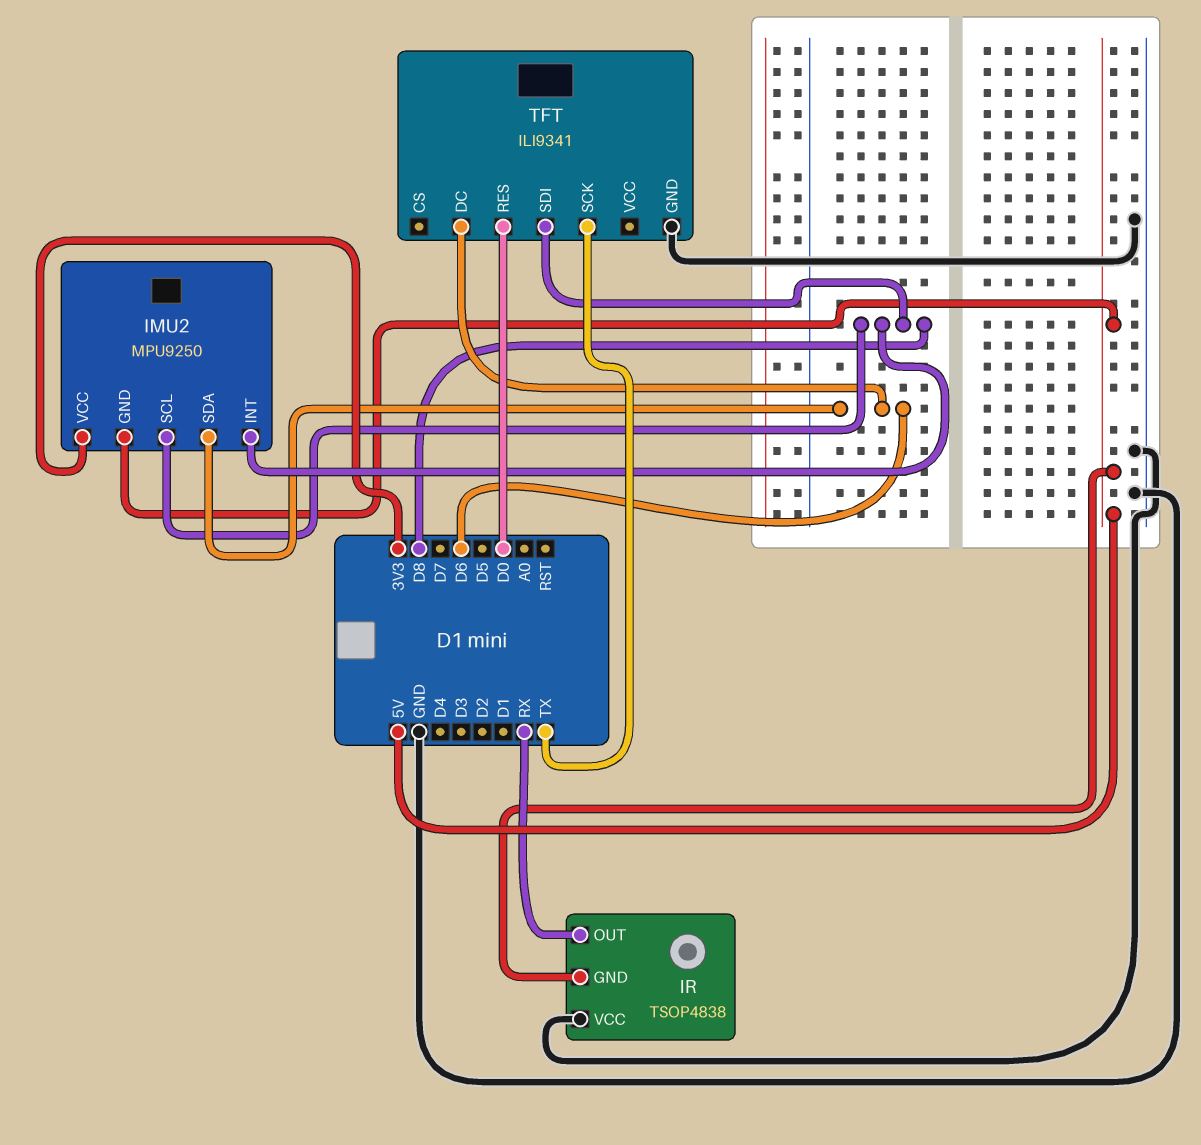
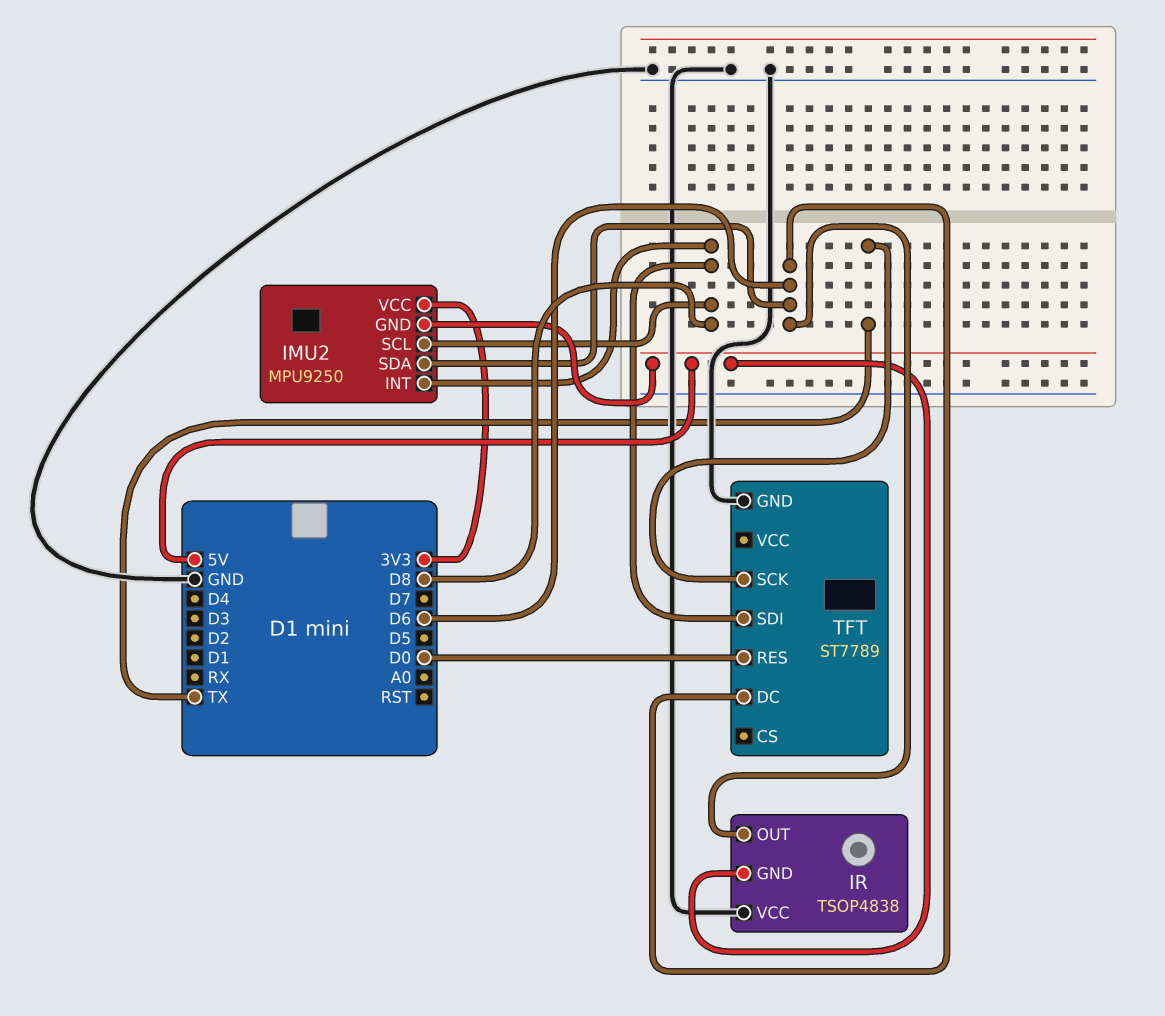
IR pin OUT: RX -> D6
TFT: ILI9341 -> ST7789

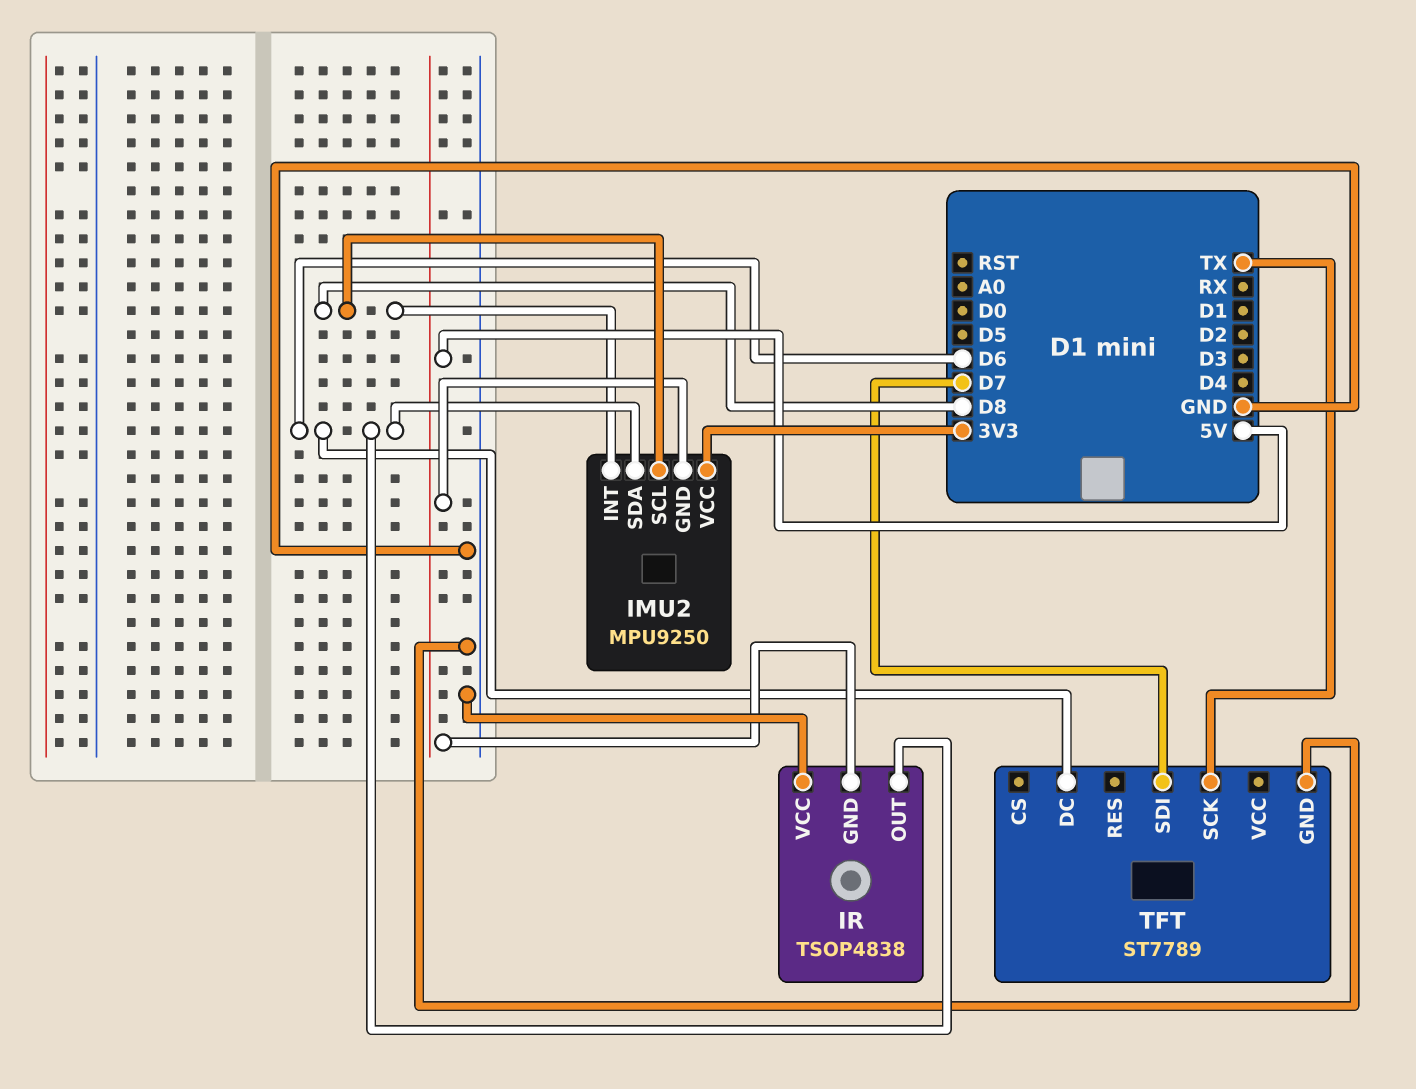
TFT pin RES: D0 -> none
TFT pin SDI: D8 -> D7

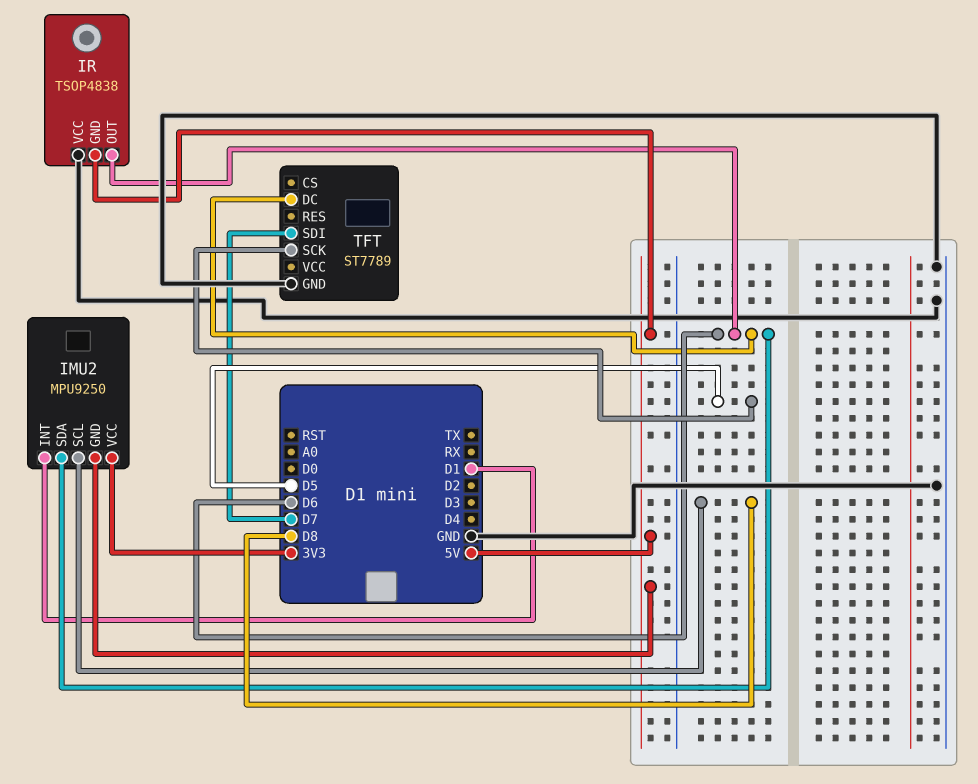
IMU2 pin INT: D8 -> D1
TFT pin SCK: TX -> D5

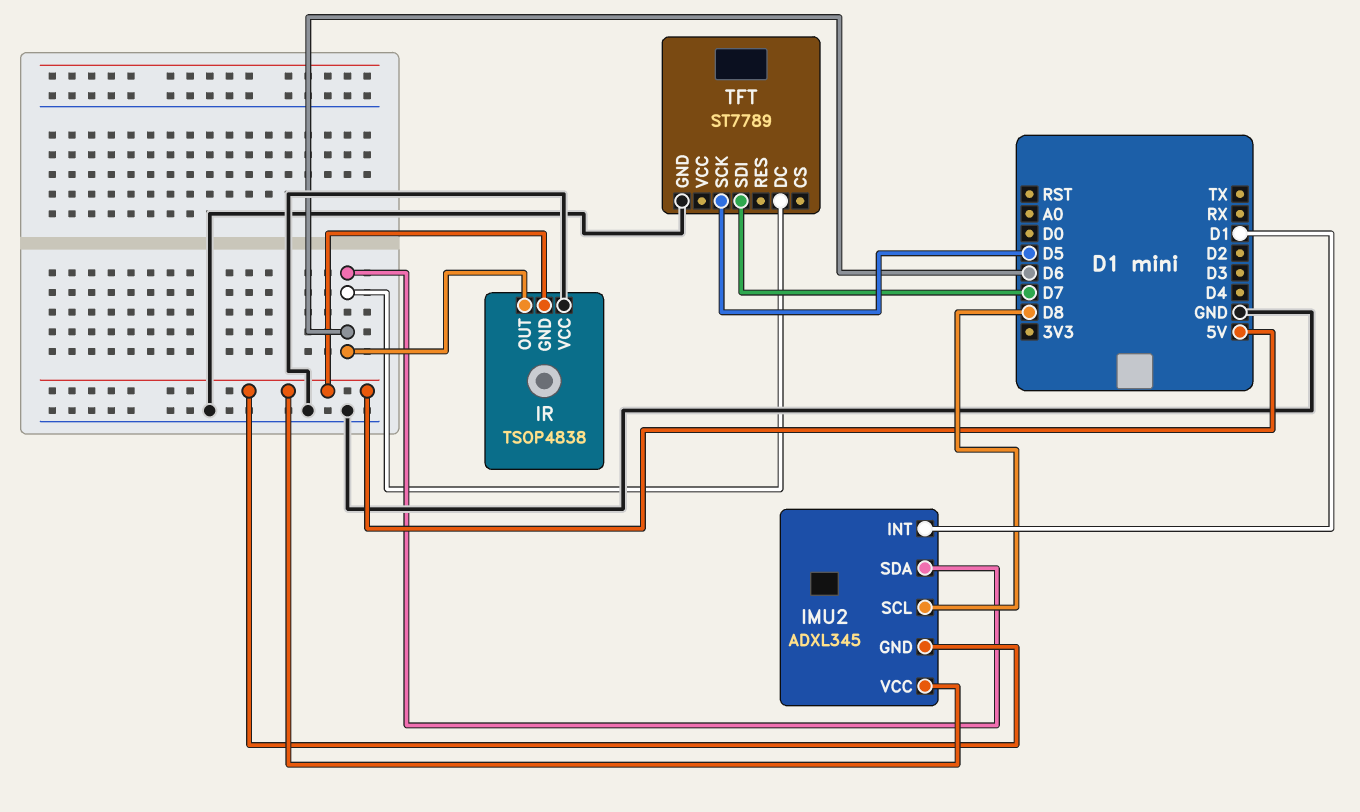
IMU2: MPU9250 -> ADXL345
IMU2 pin VCC: 3V3 -> 5V

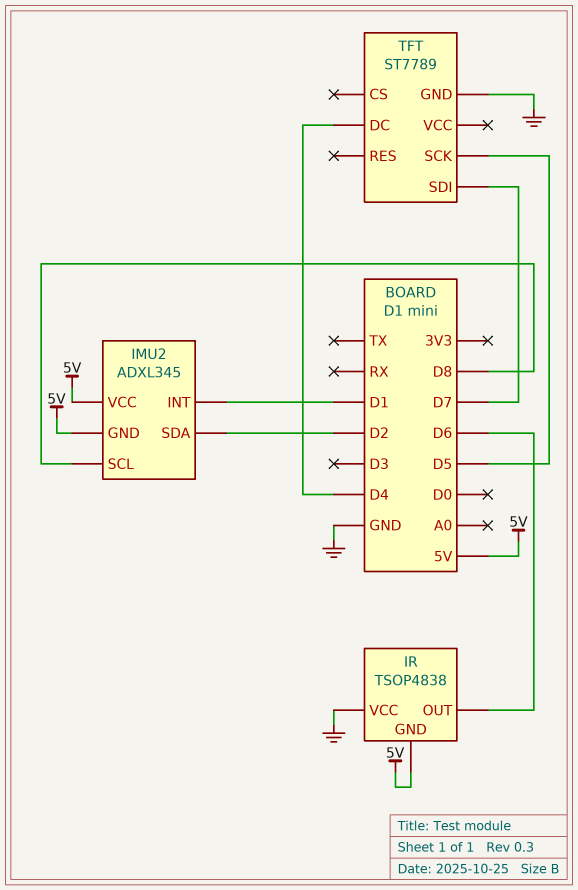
IMU2 pin SDA: D6 -> D2
TFT pin DC: D6 -> D4

